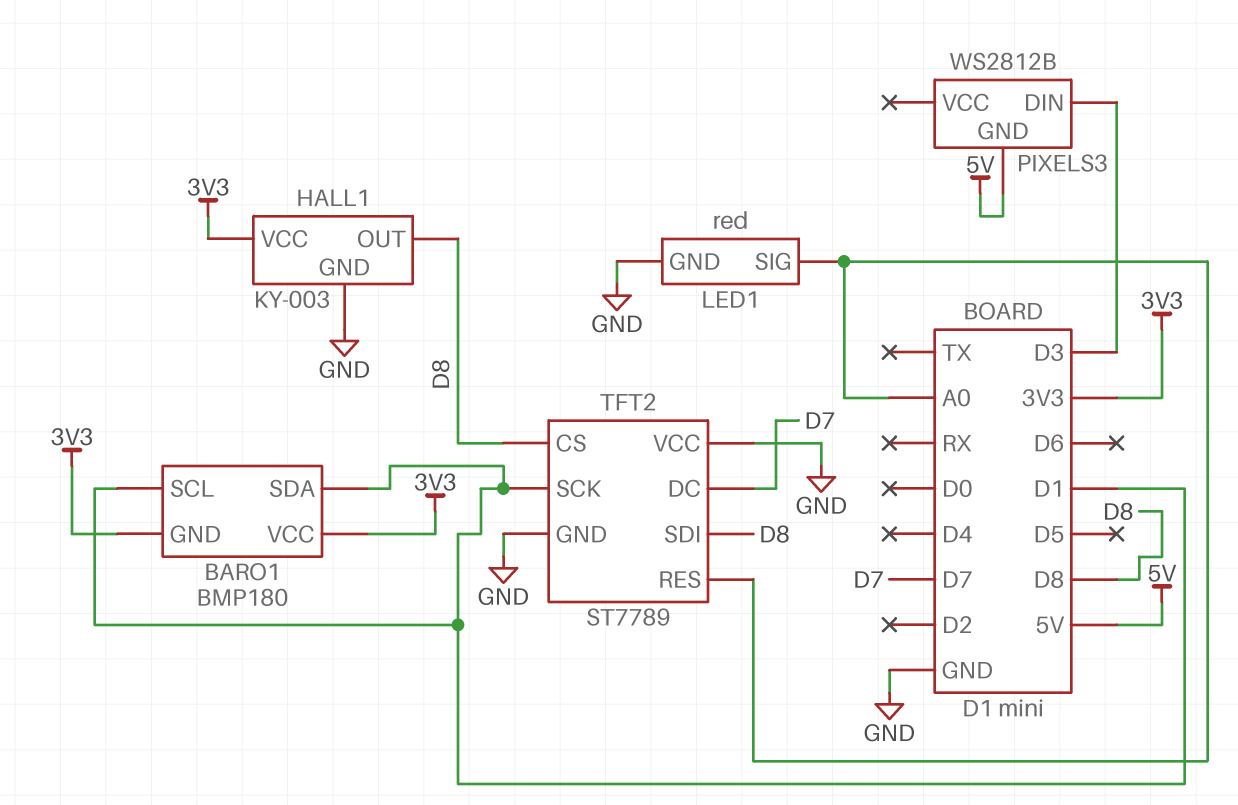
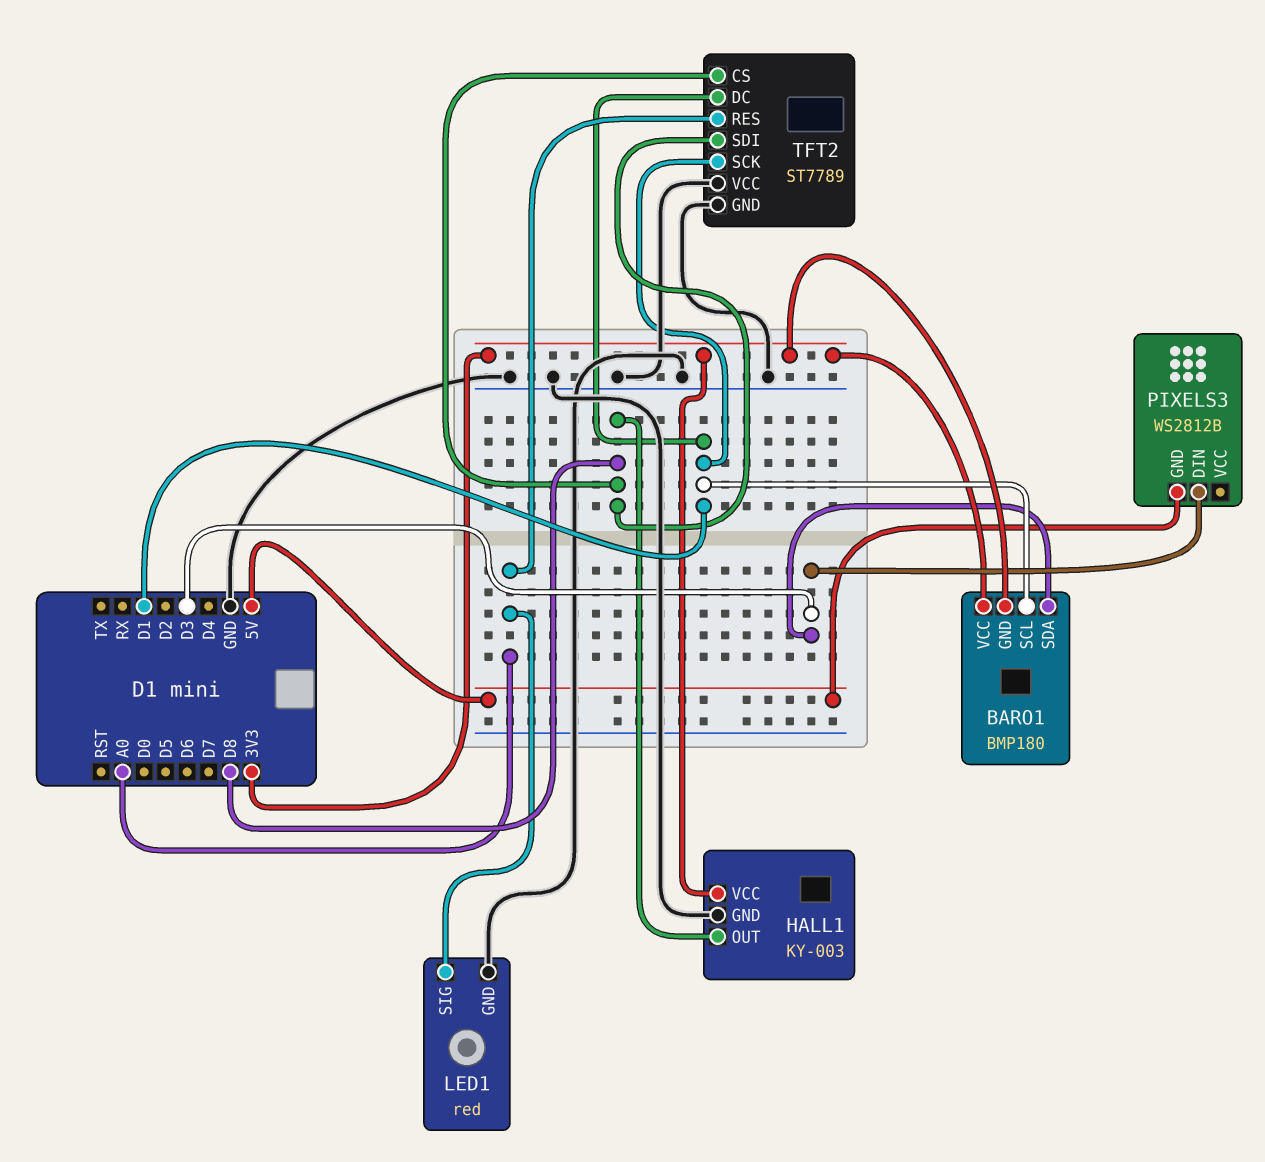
BARO1 pin SDA: D1 -> D3
TFT2 pin DC: D7 -> D1

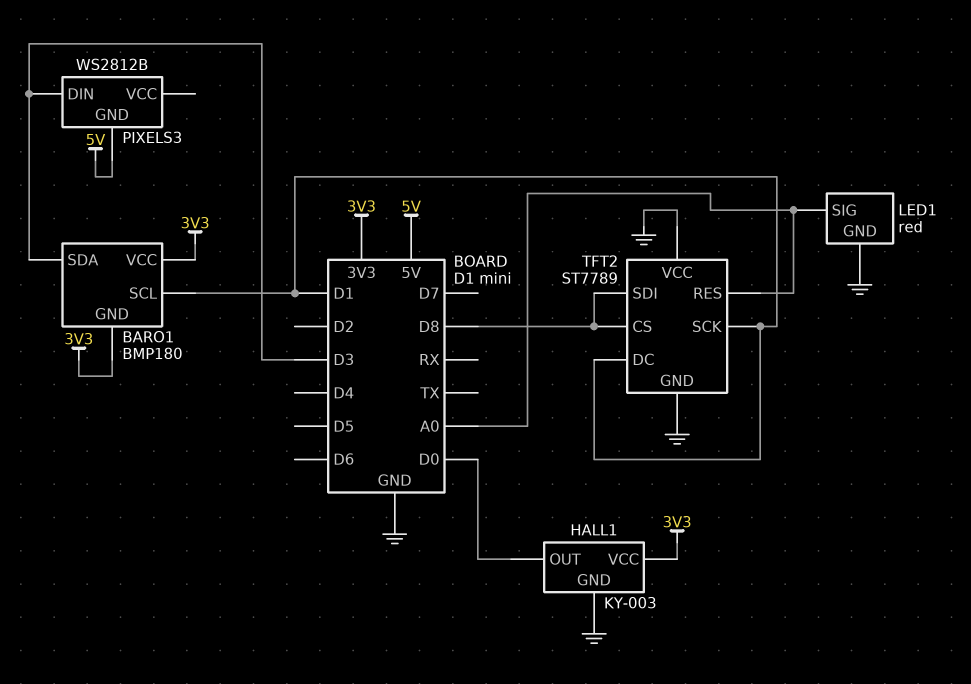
HALL1 pin OUT: D8 -> D0

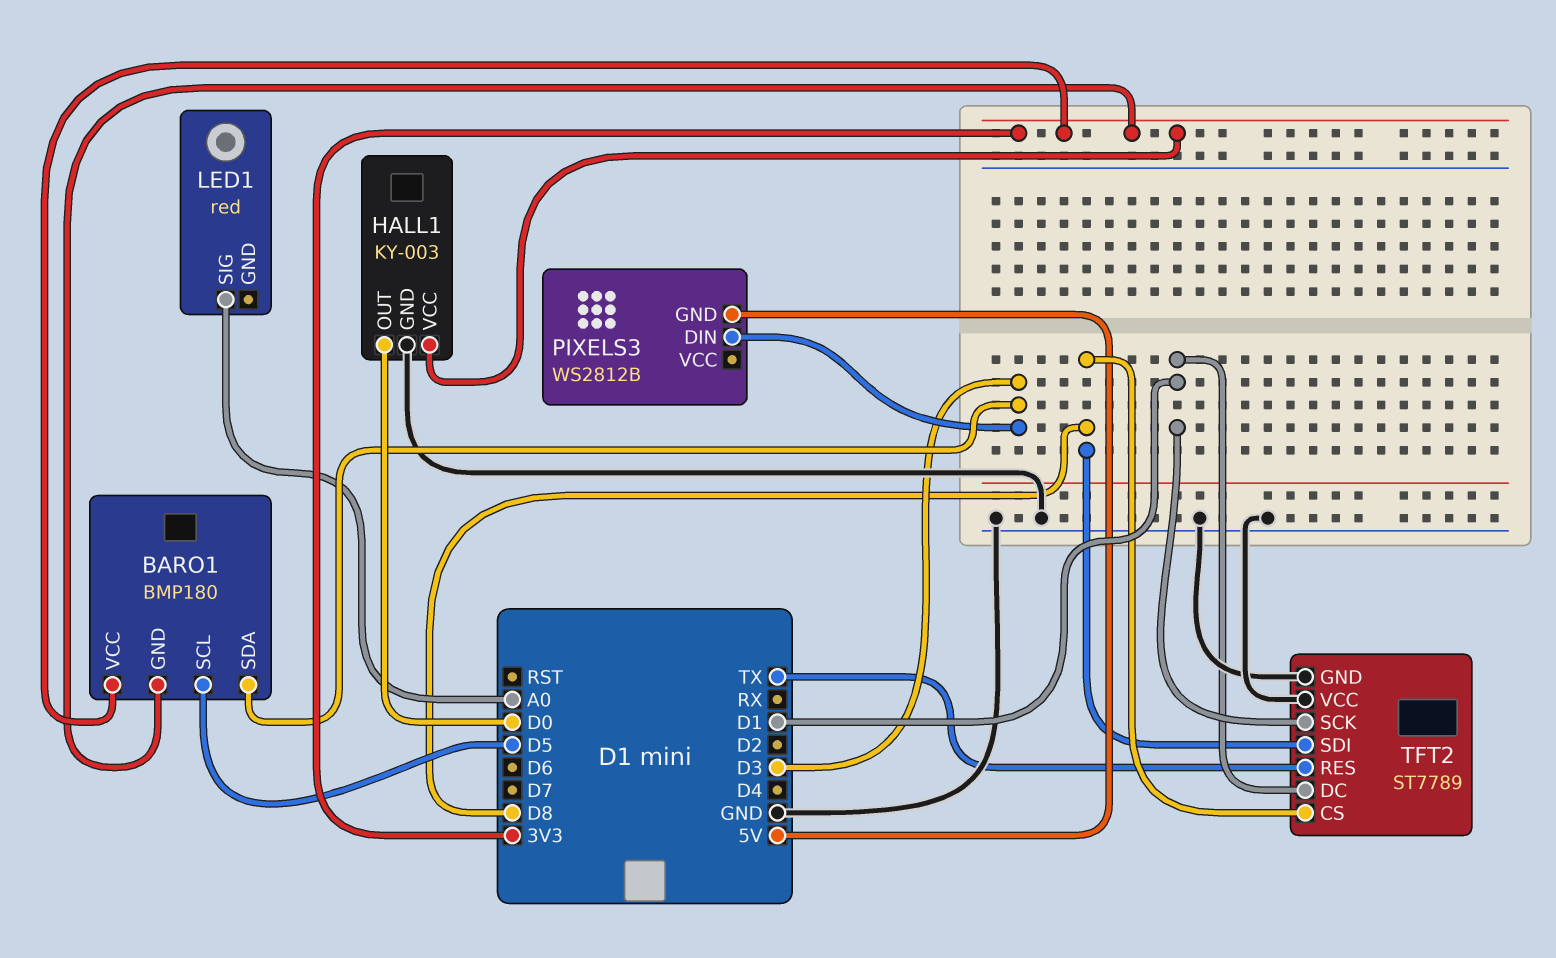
BARO1 pin SCL: D1 -> D5
LED1 pin GND: GND -> none
TFT2 pin RES: A0 -> TX

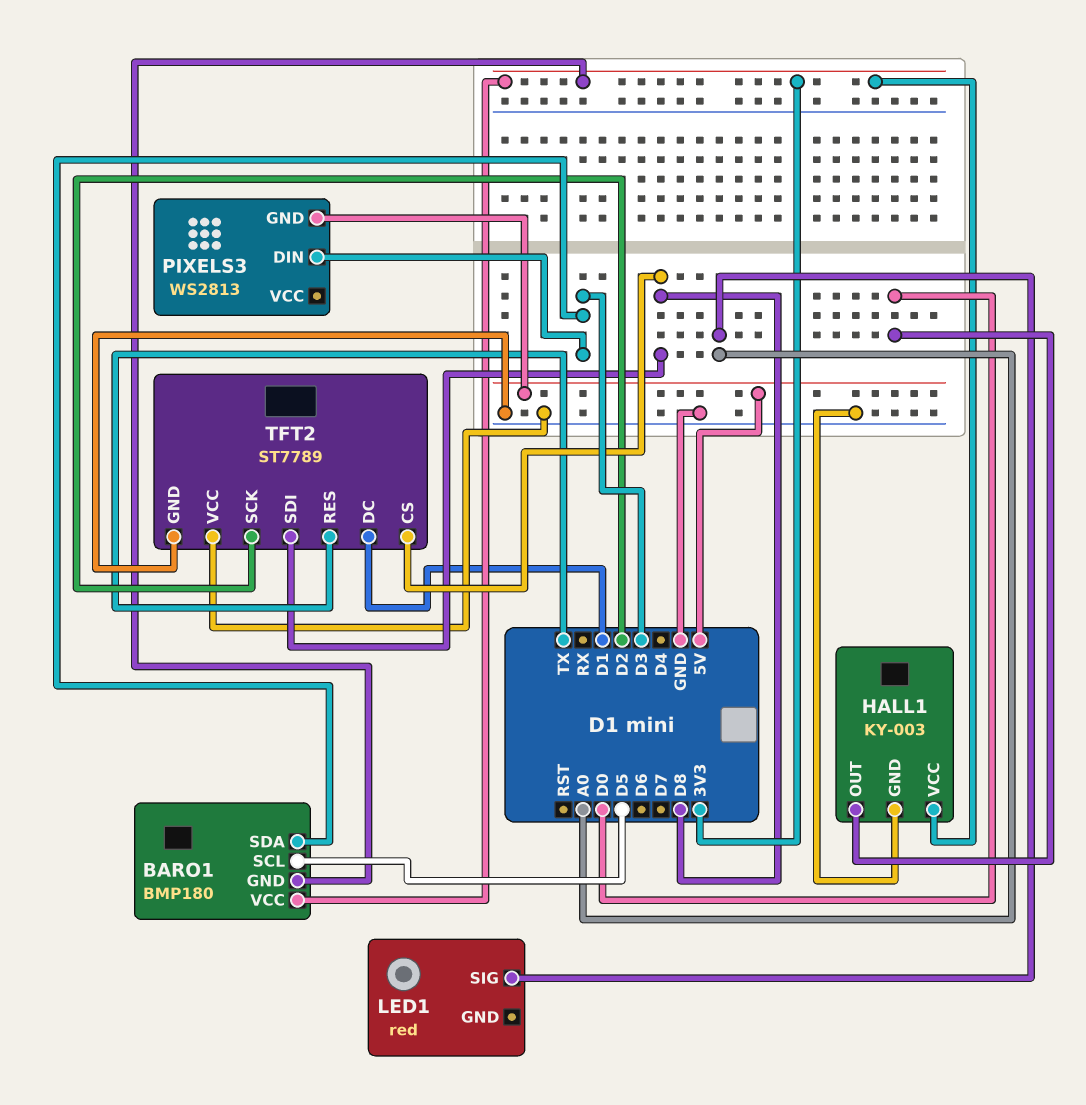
PIXELS3: WS2812B -> WS2813
TFT2 pin SCK: D1 -> D2

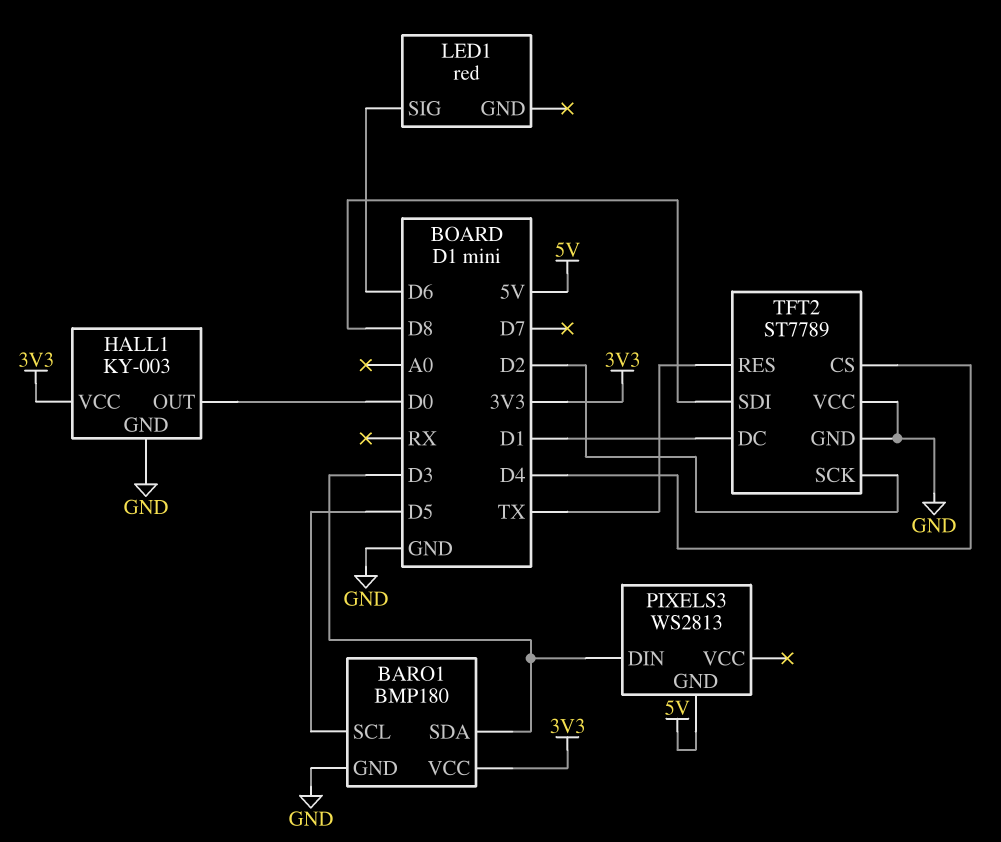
BARO1 pin GND: 3V3 -> GND
LED1 pin SIG: A0 -> D6
TFT2 pin CS: D8 -> D4

